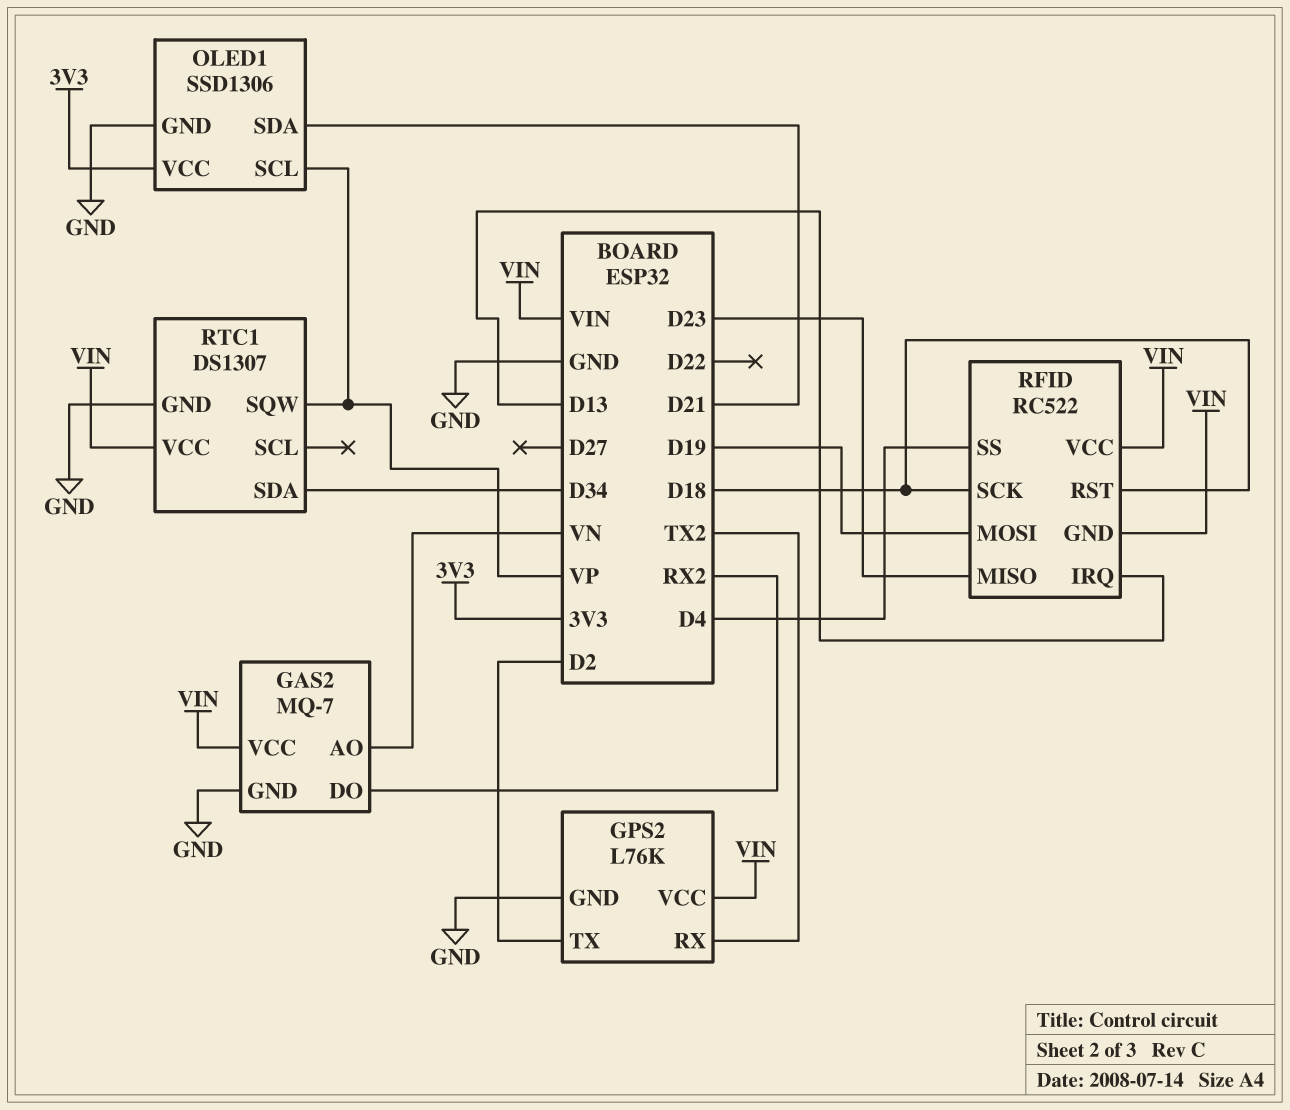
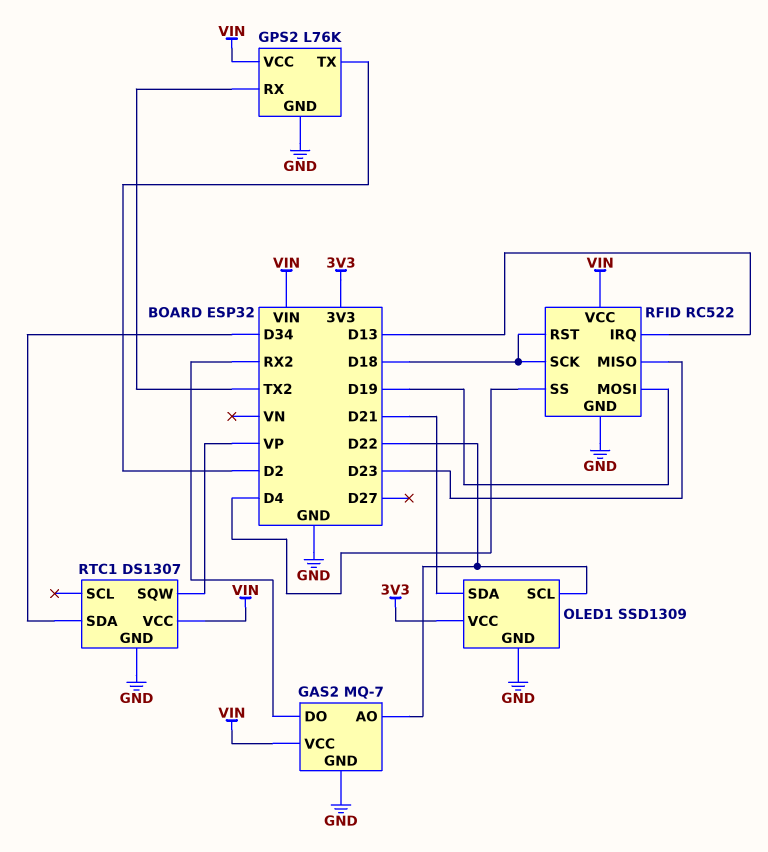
GAS2 pin AO: VN -> D22
OLED1: SSD1306 -> SSD1309
OLED1 pin SCL: VP -> D22
RFID pin GND: VIN -> GND

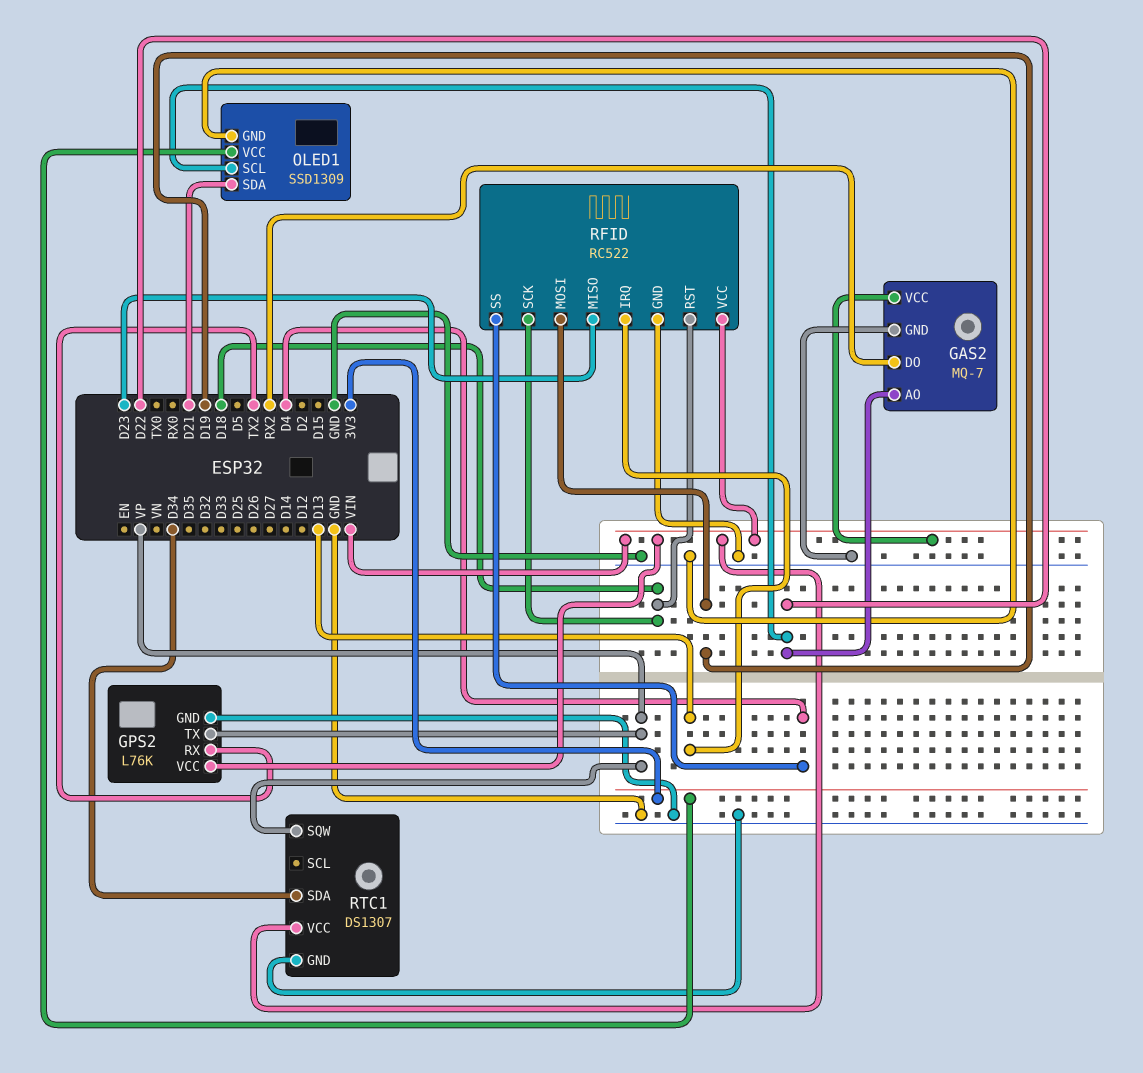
GPS2 pin TX: D2 -> VP

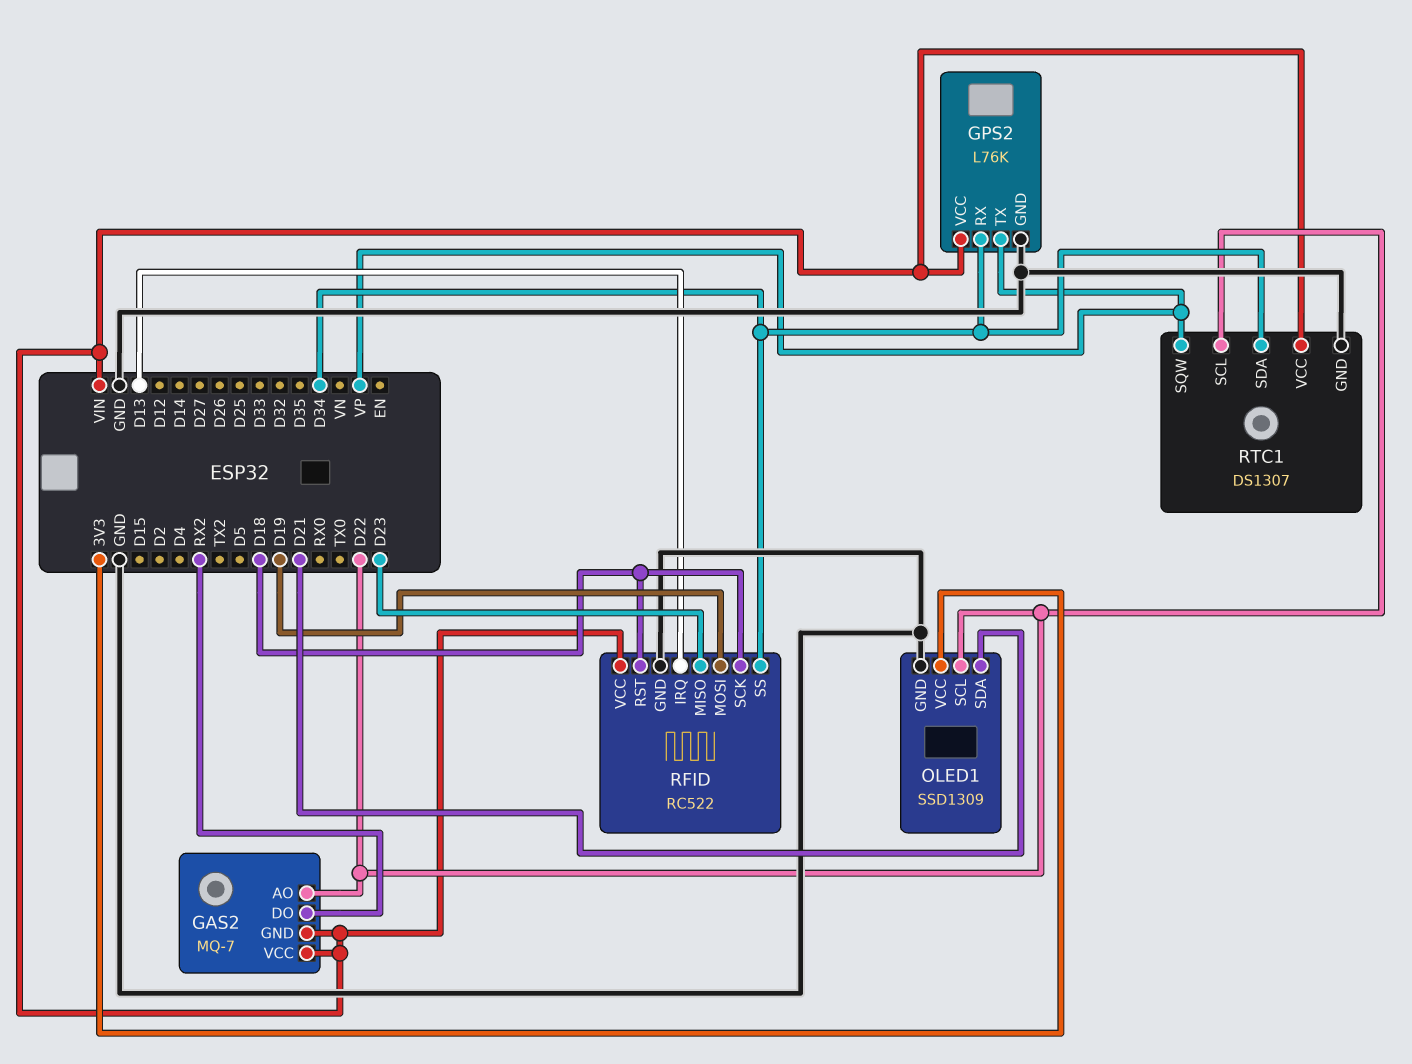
GAS2 pin GND: GND -> VIN
GPS2 pin RX: TX2 -> D34
RFID pin SS: D4 -> D34
RTC1 pin SCL: none -> D22

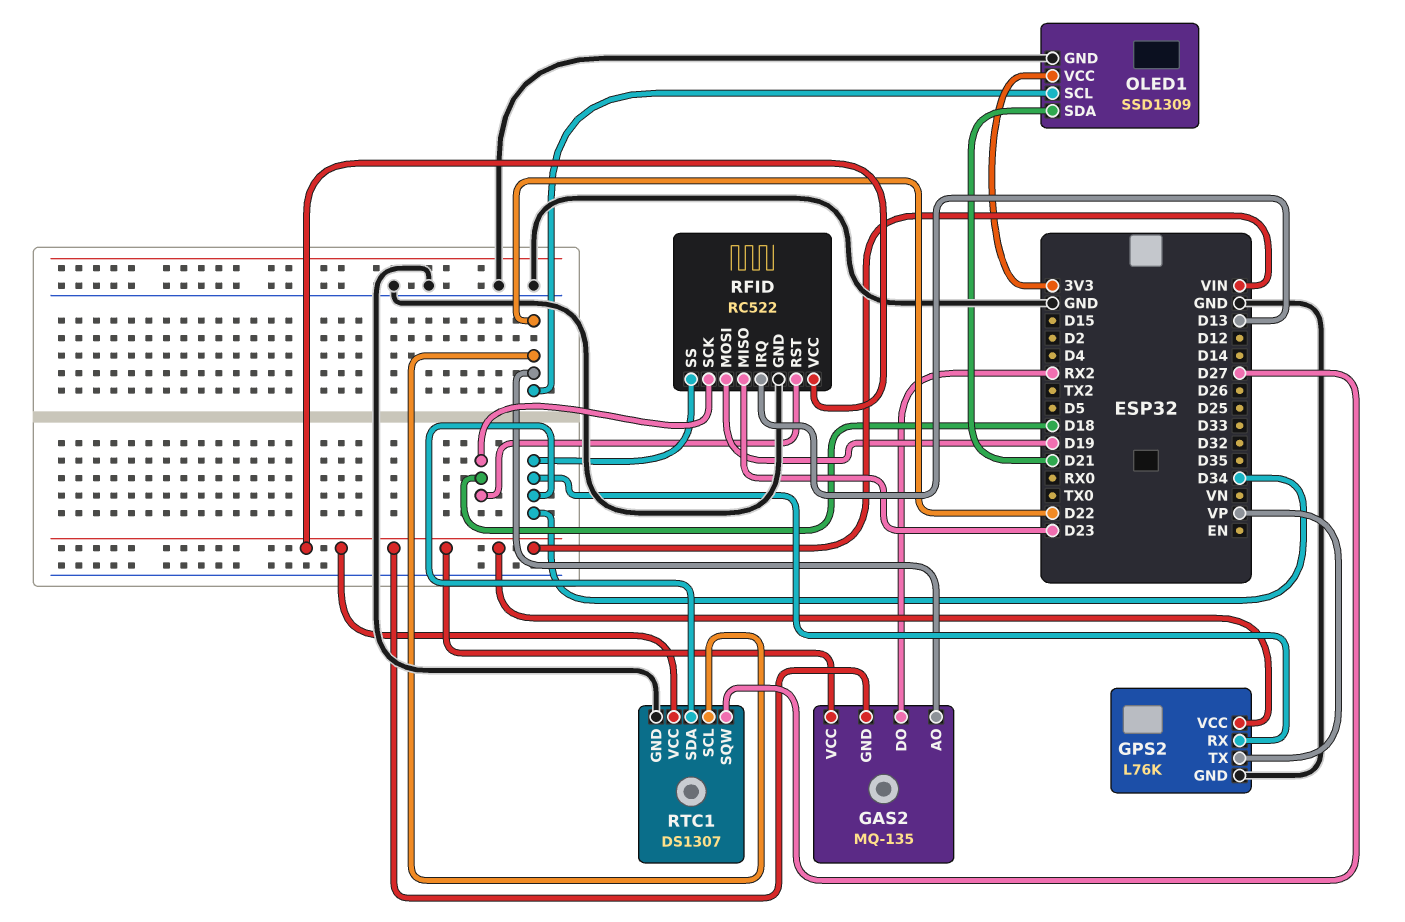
GAS2: MQ-7 -> MQ-135
RTC1 pin SQW: VP -> D27

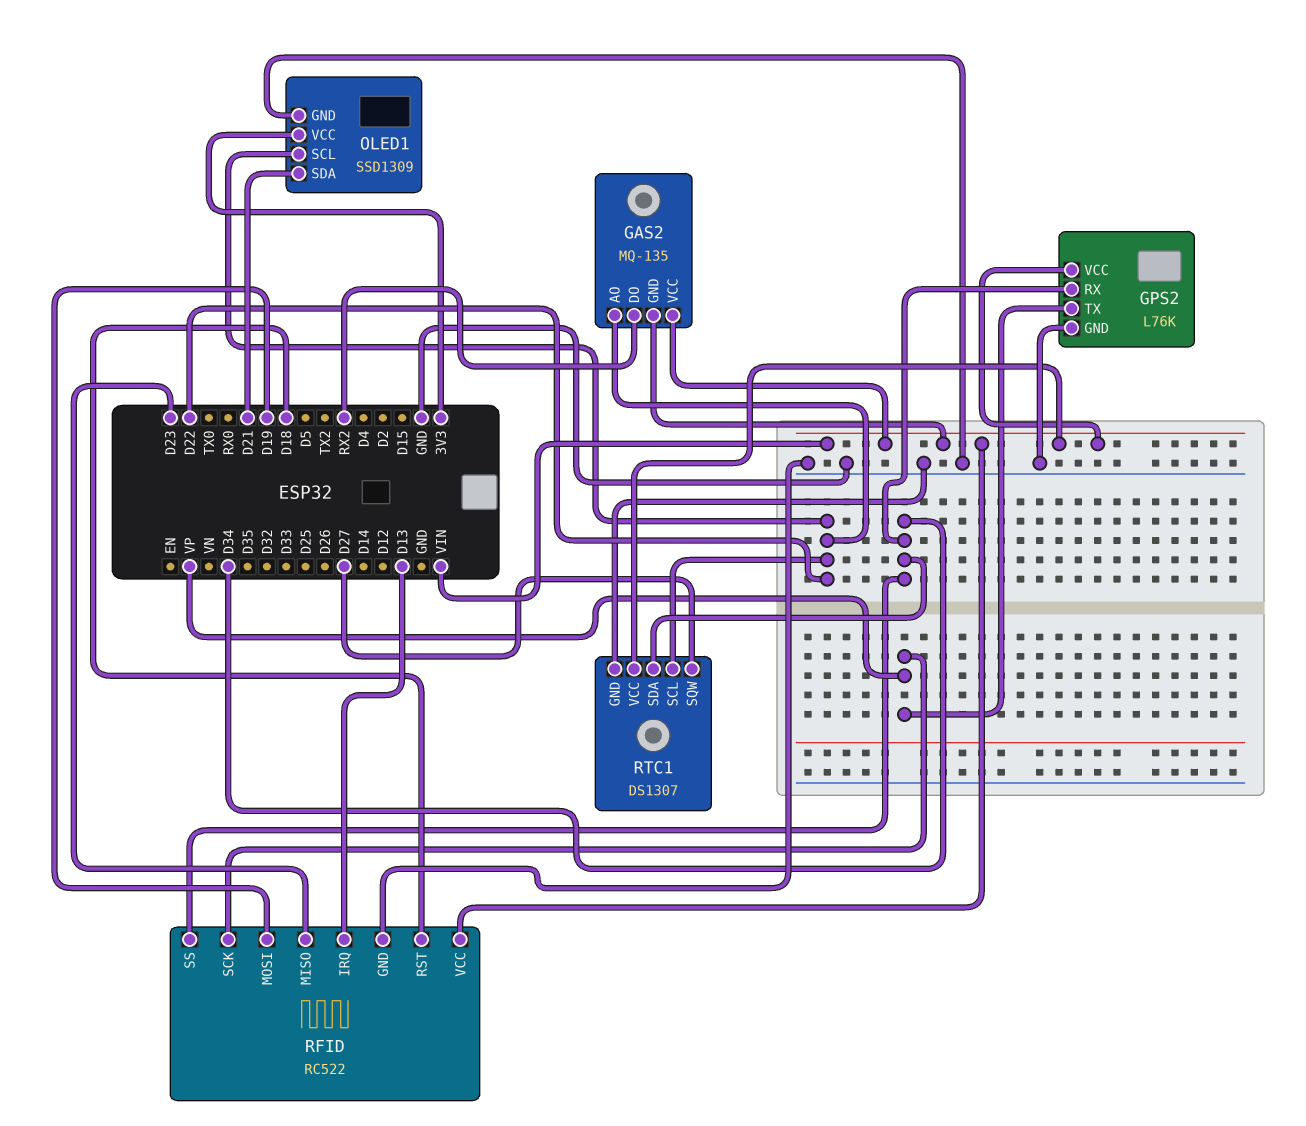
RFID pin SCK: D18 -> VP

